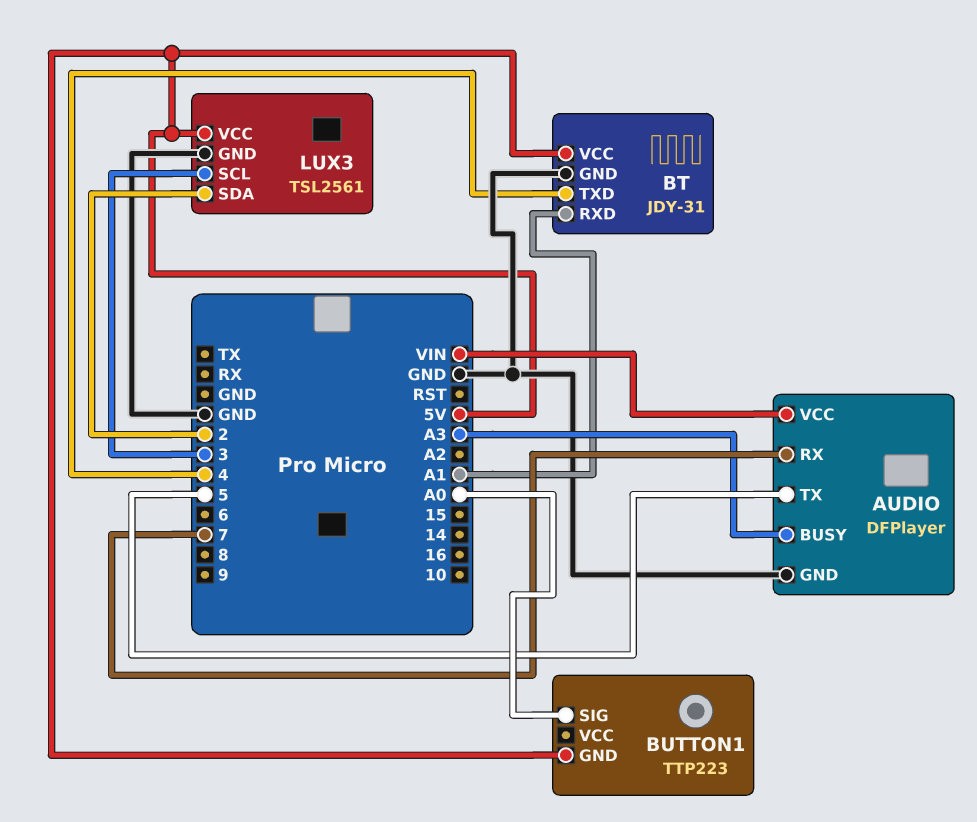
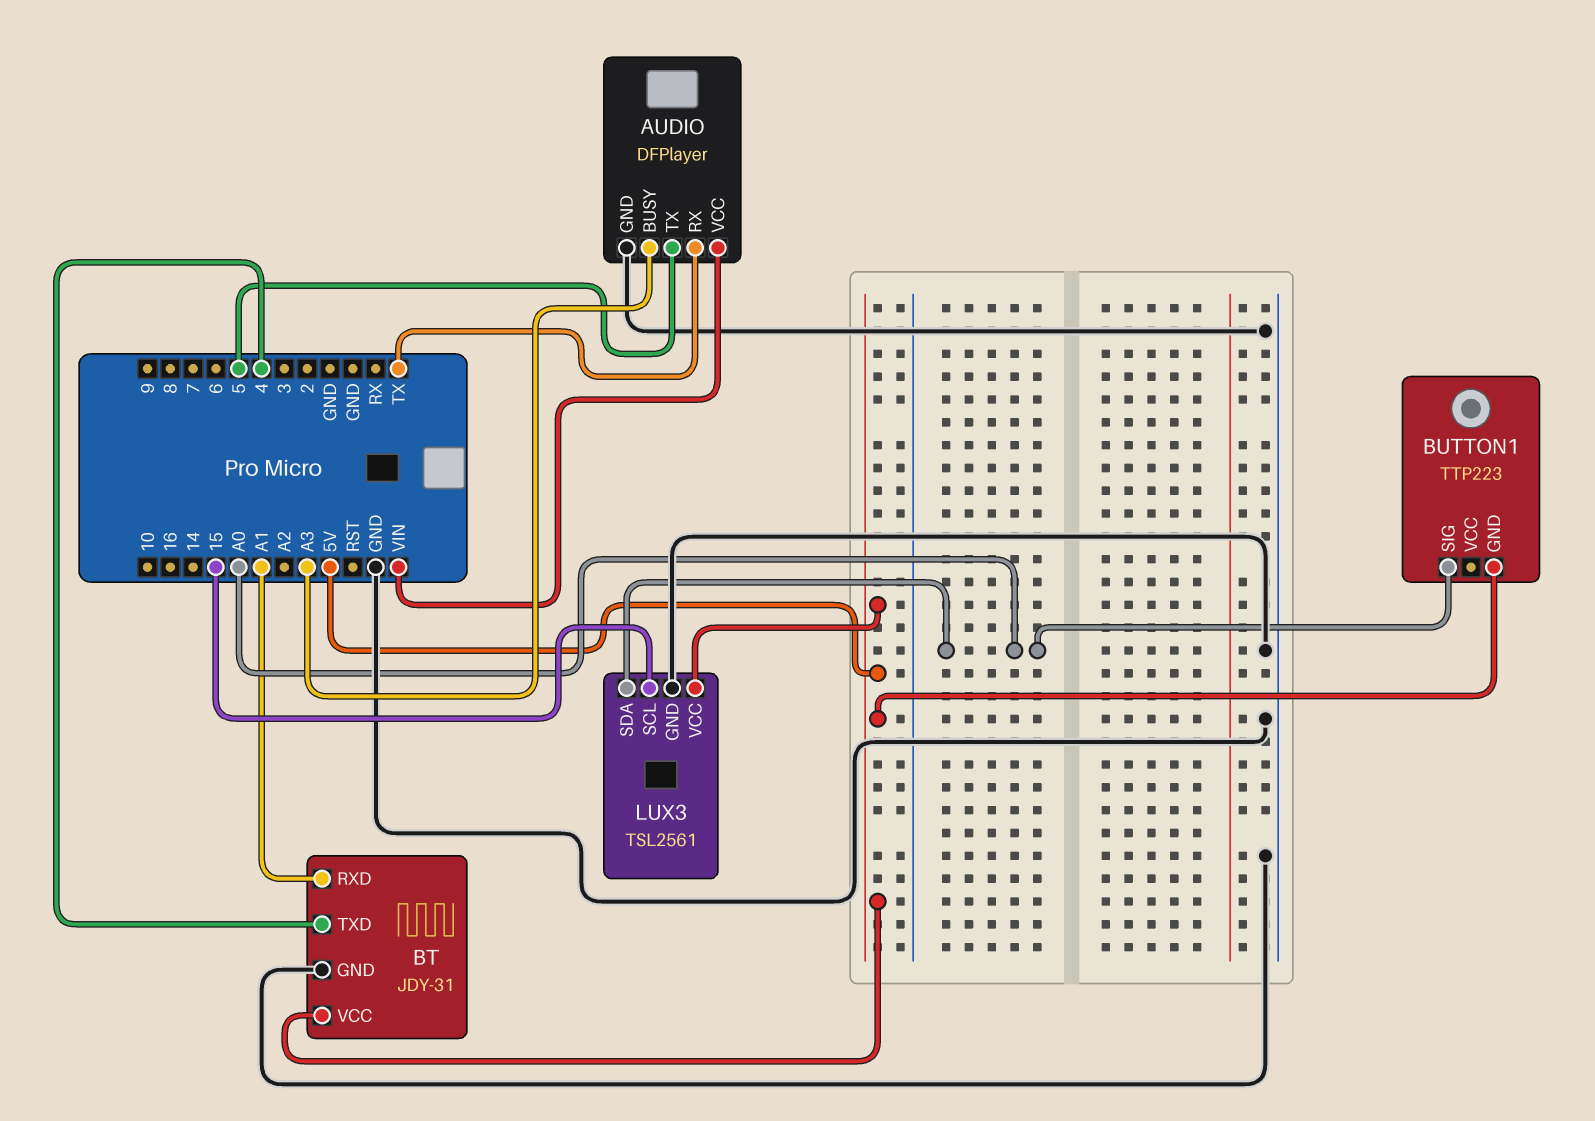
AUDIO pin RX: 7 -> TX
LUX3 pin SCL: 3 -> 15
LUX3 pin SDA: 2 -> A0

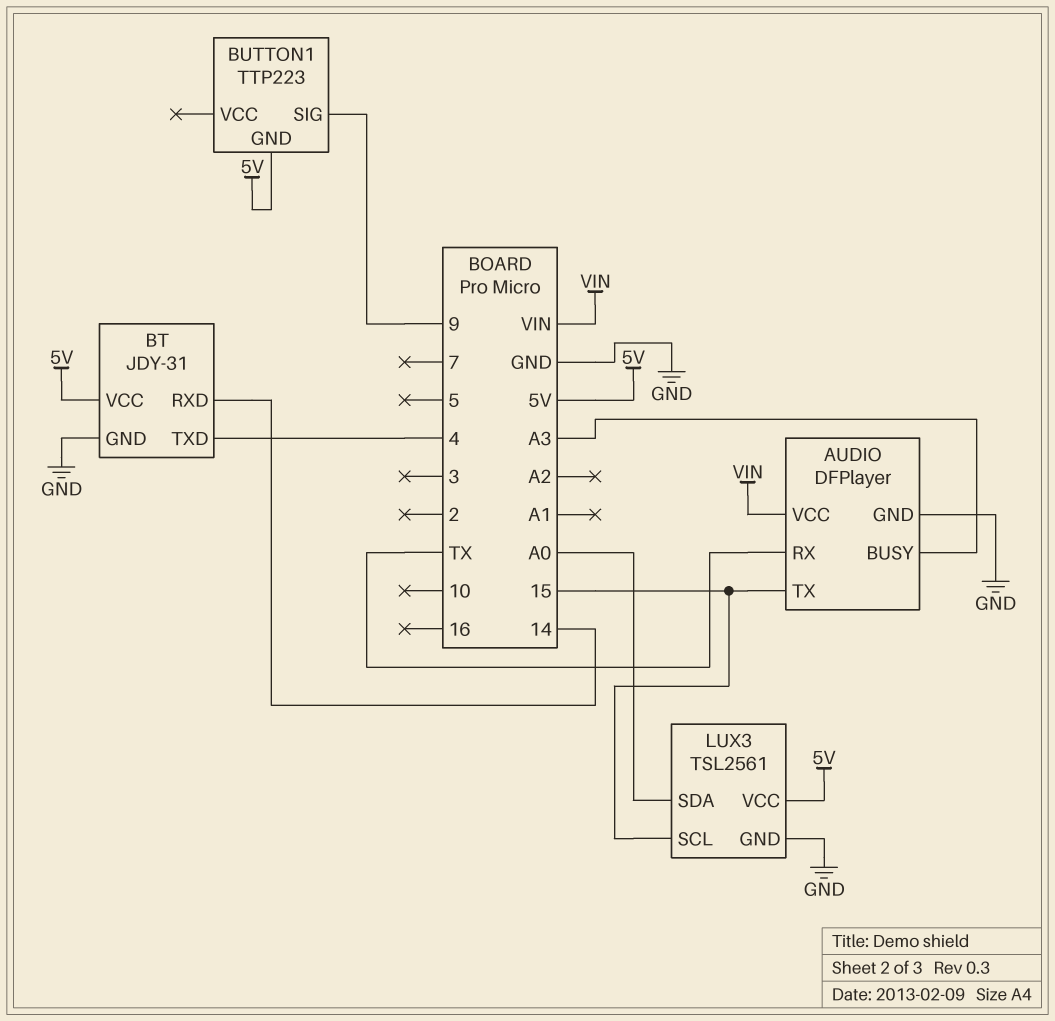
AUDIO pin TX: 5 -> 15
BT pin RXD: A1 -> 14
BUTTON1 pin SIG: A0 -> 9

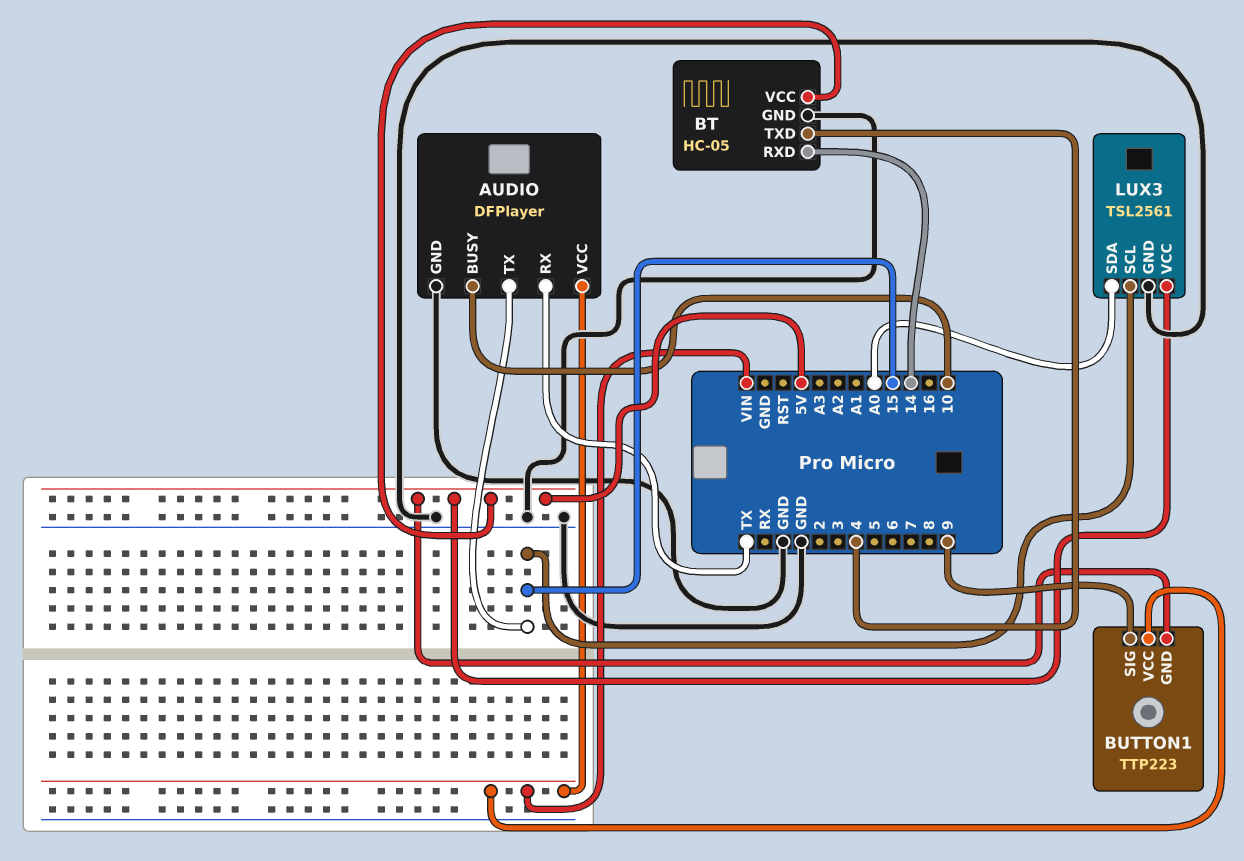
AUDIO pin BUSY: A3 -> 10
BT: JDY-31 -> HC-05
BUTTON1 pin VCC: none -> VIN

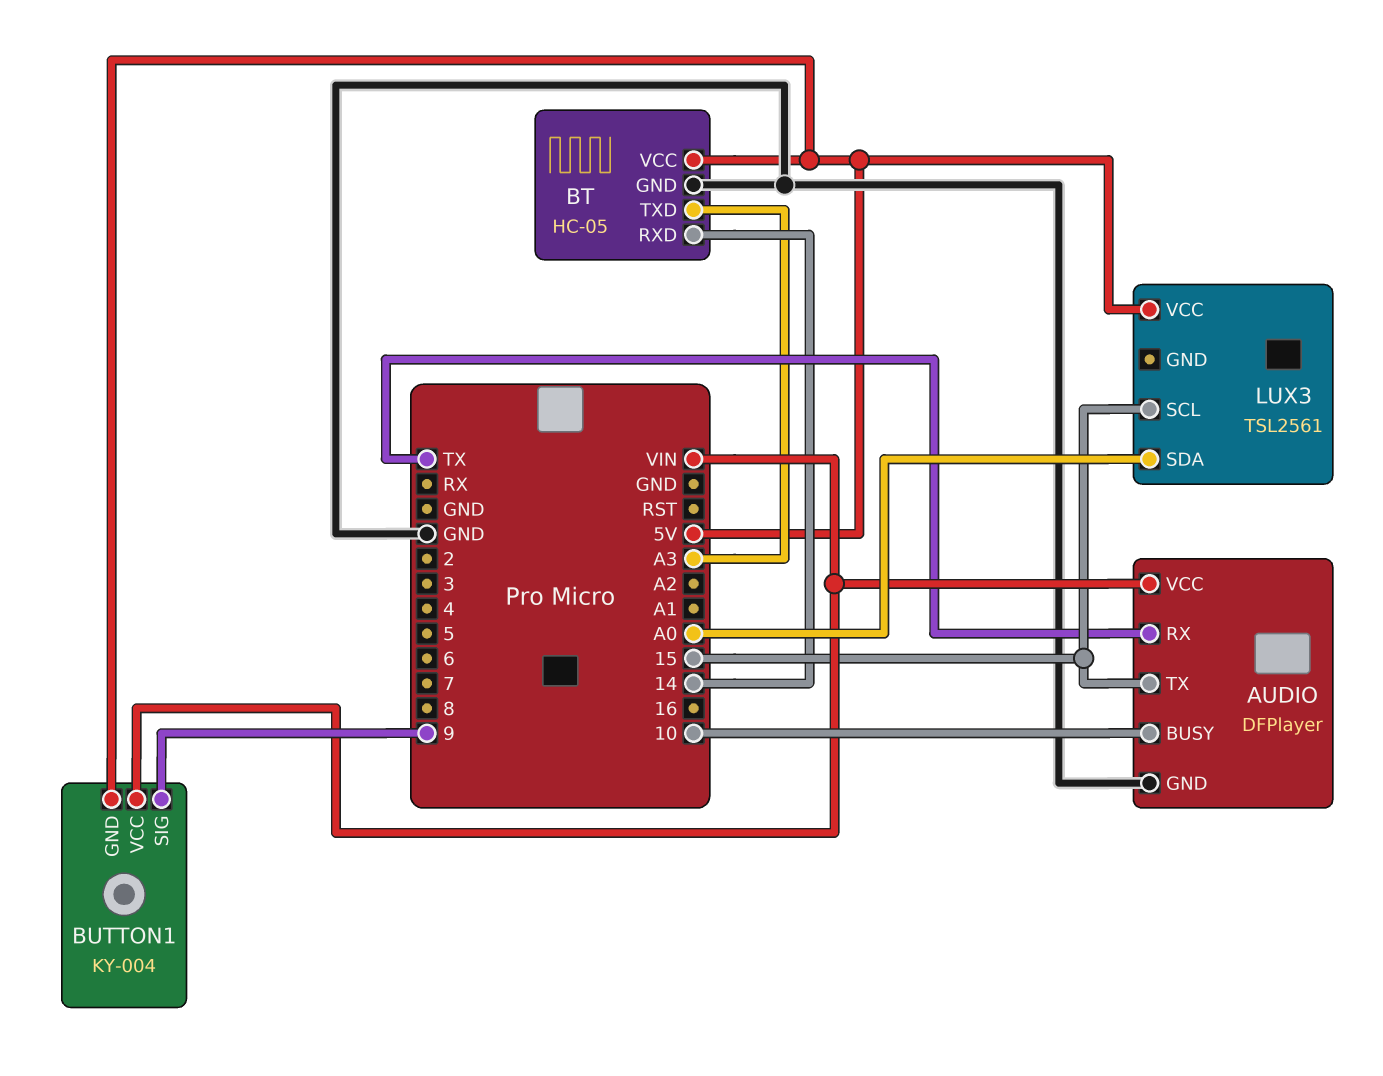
BT pin TXD: 4 -> A3
BUTTON1: TTP223 -> KY-004
LUX3 pin GND: GND -> none

